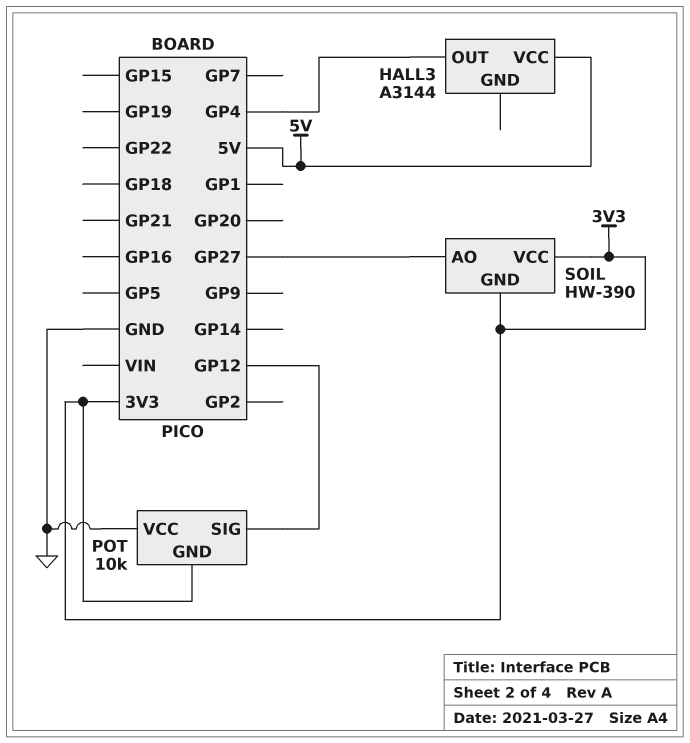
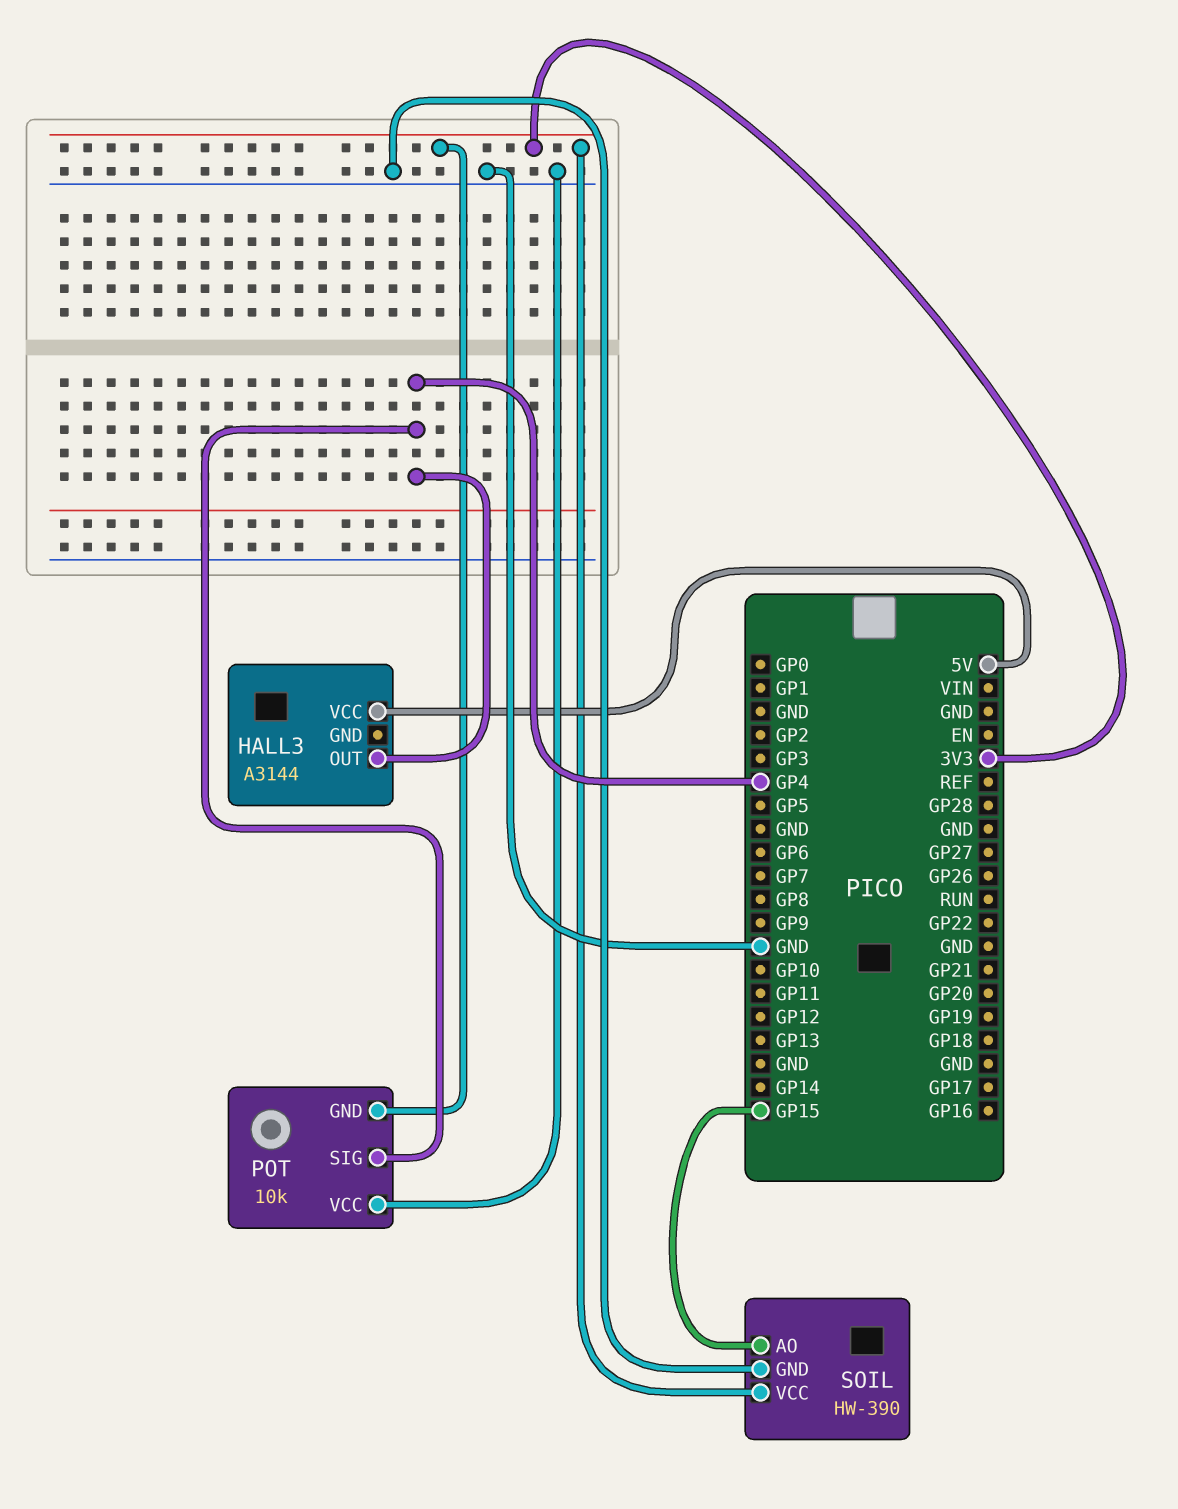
POT pin SIG: GP12 -> GP4
SOIL pin AO: GP27 -> GP15
SOIL pin GND: 3V3 -> GND

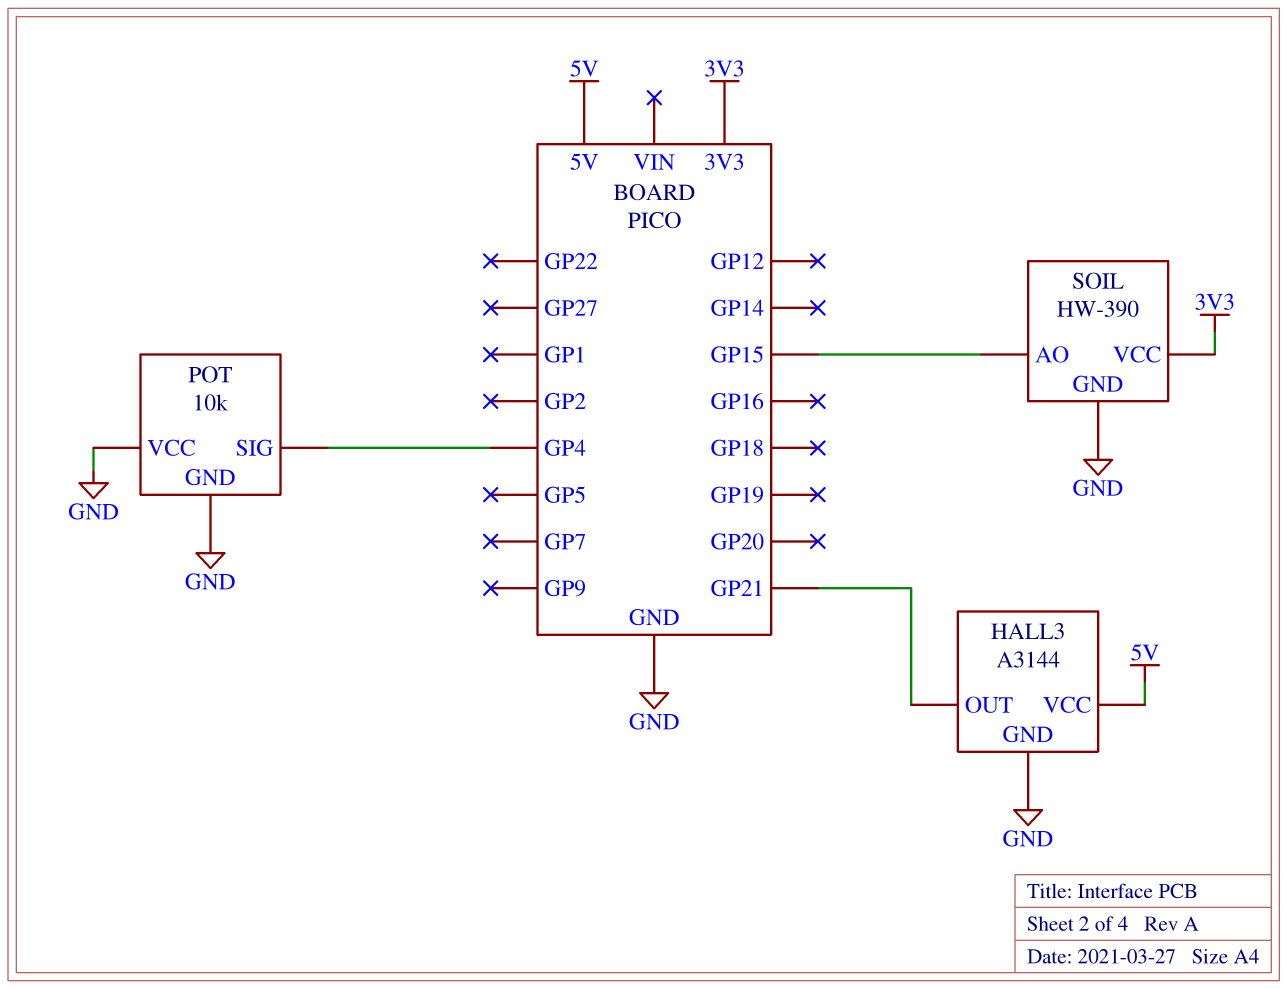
HALL3 pin GND: none -> GND
HALL3 pin OUT: GP4 -> GP21
POT pin GND: 3V3 -> GND

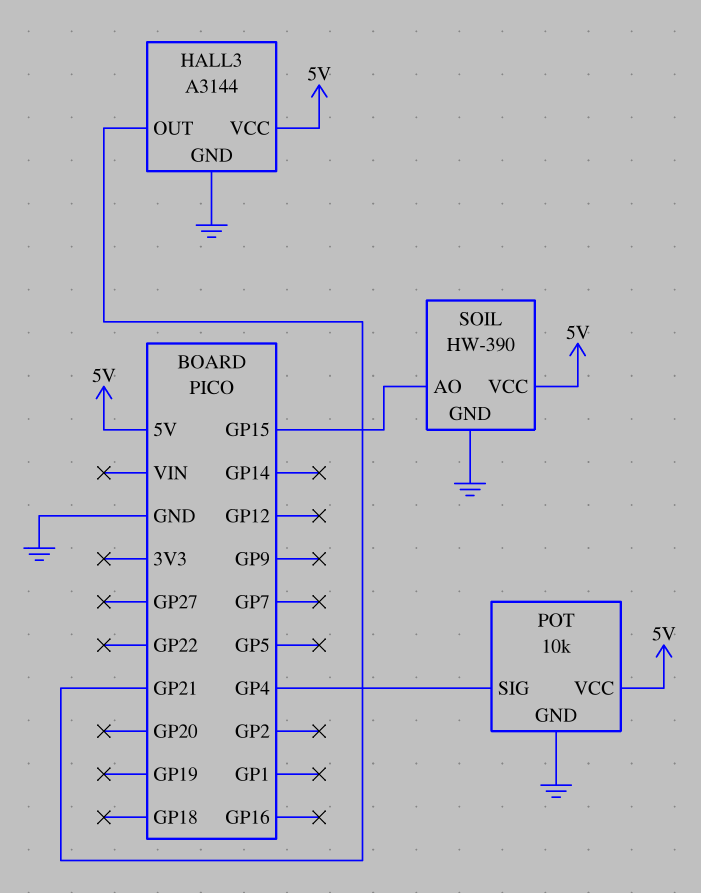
POT pin VCC: GND -> 5V
SOIL pin VCC: 3V3 -> 5V

